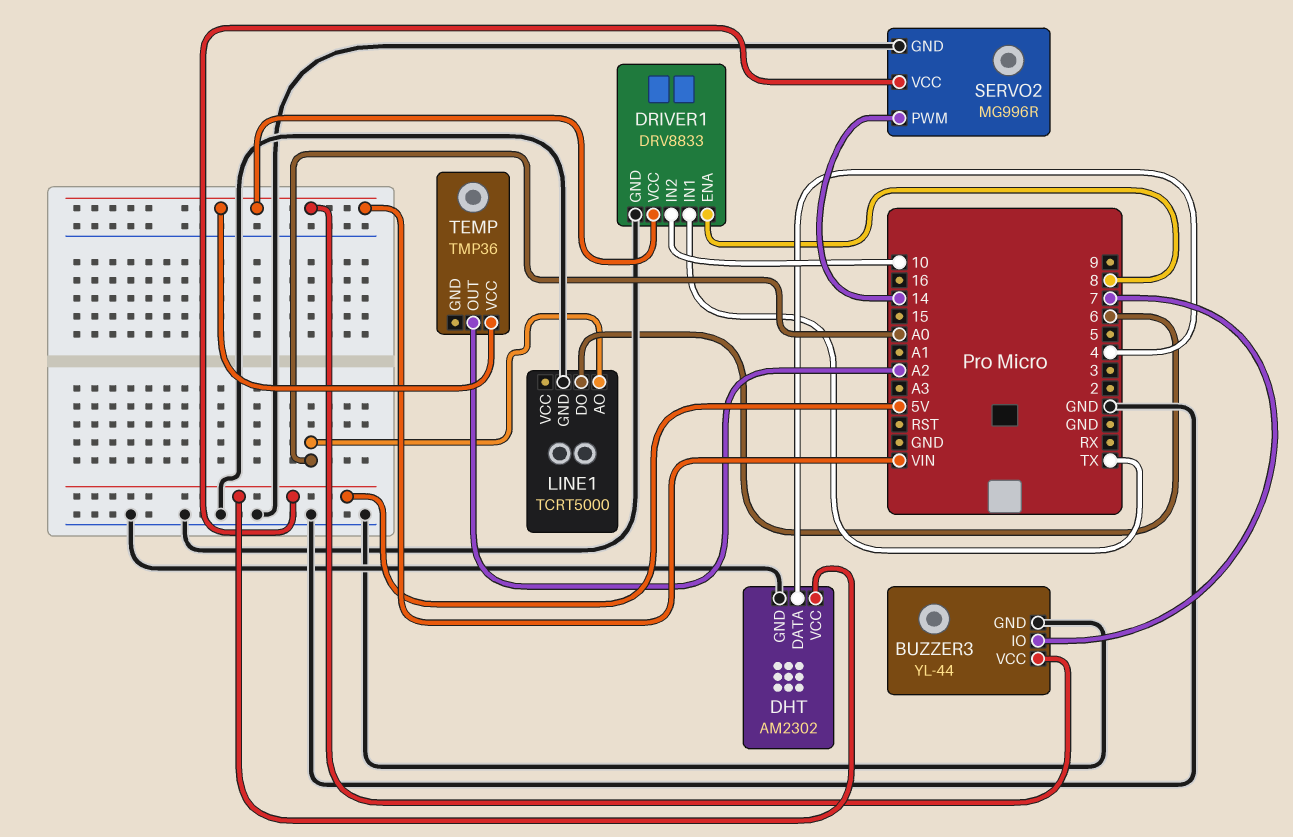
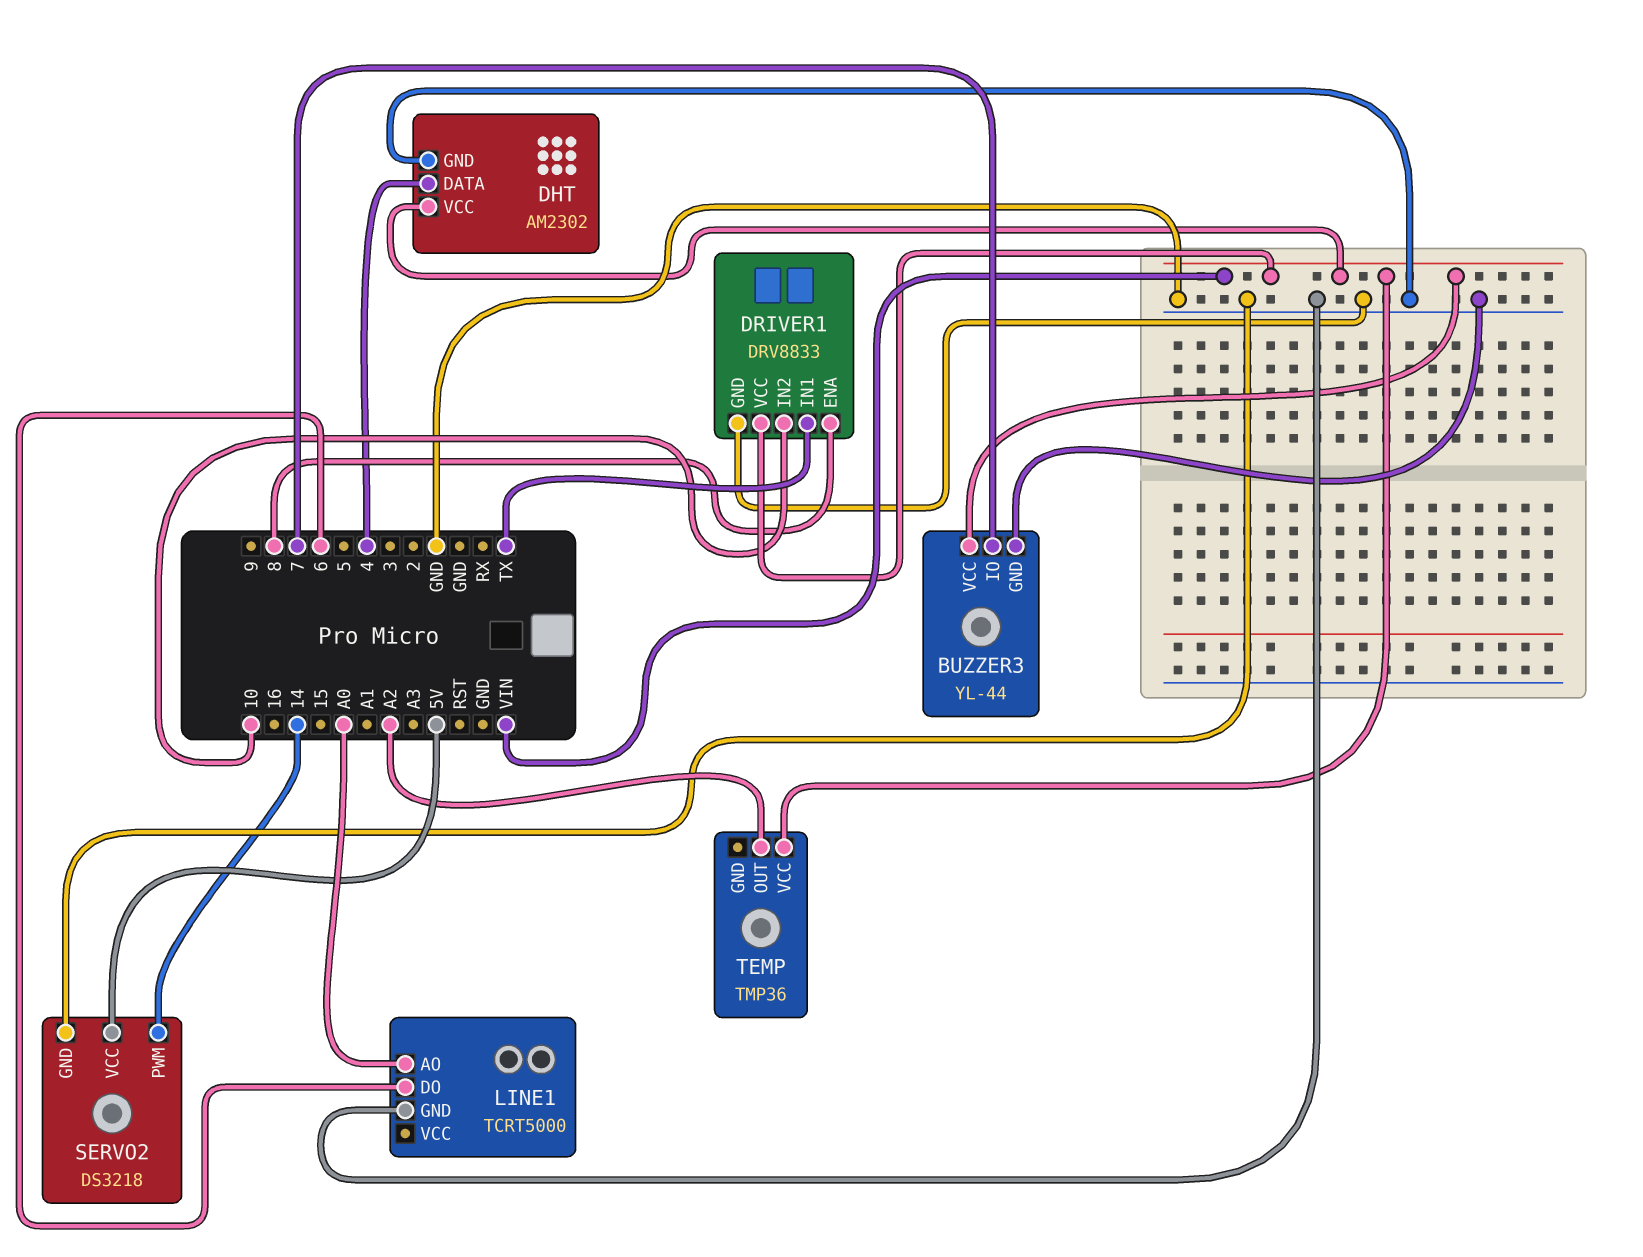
DHT pin VCC: 5V -> VIN
SERVO2: MG996R -> DS3218

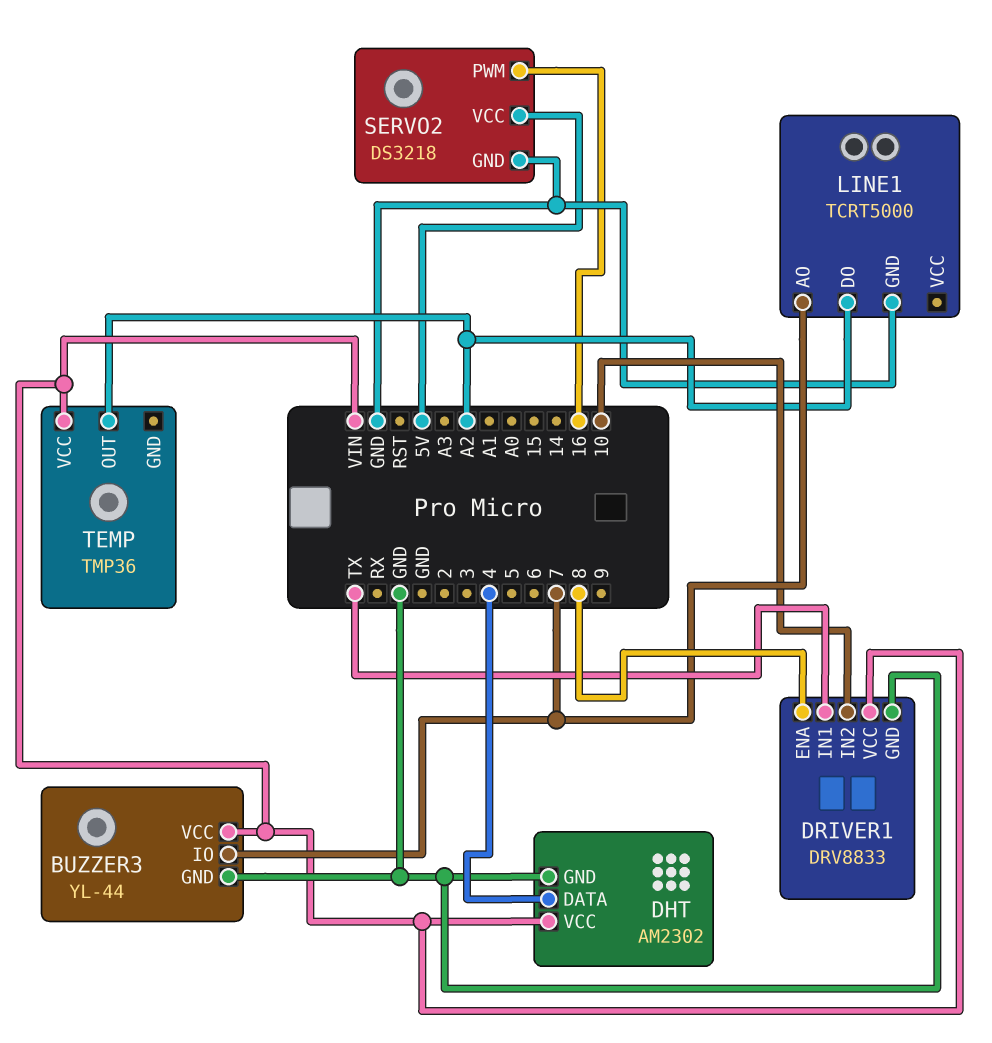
LINE1 pin AO: A0 -> 7
LINE1 pin DO: 6 -> A2
SERVO2 pin PWM: 14 -> 16

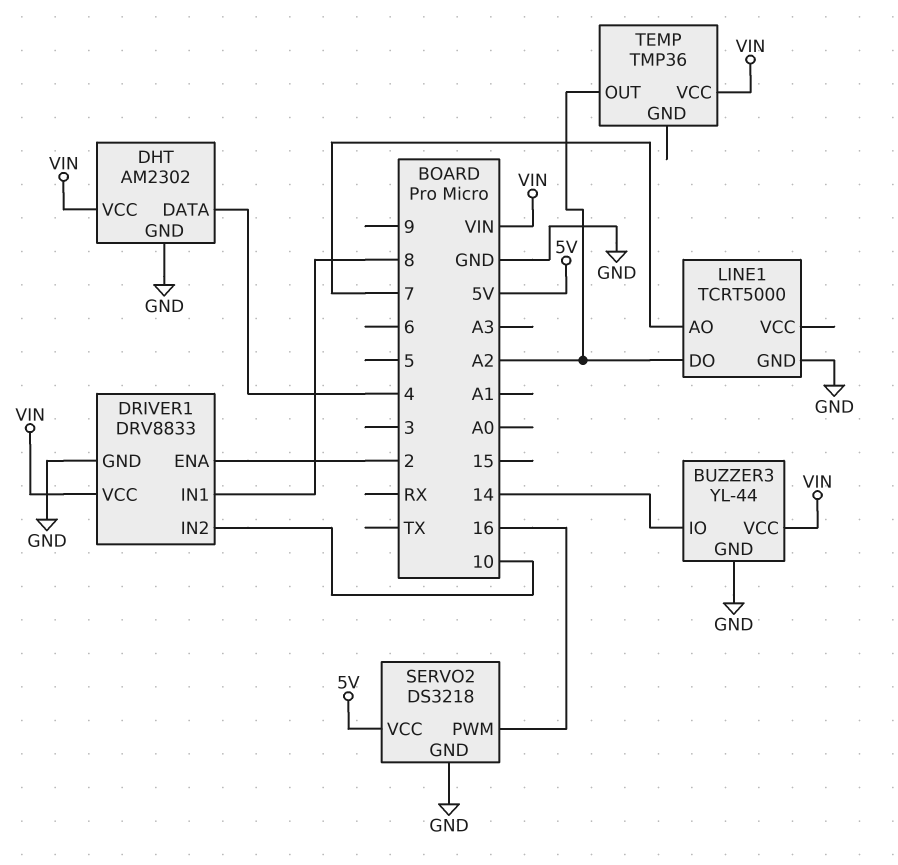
BUZZER3 pin IO: 7 -> 14
DRIVER1 pin ENA: 8 -> 2
DRIVER1 pin IN1: TX -> 8

